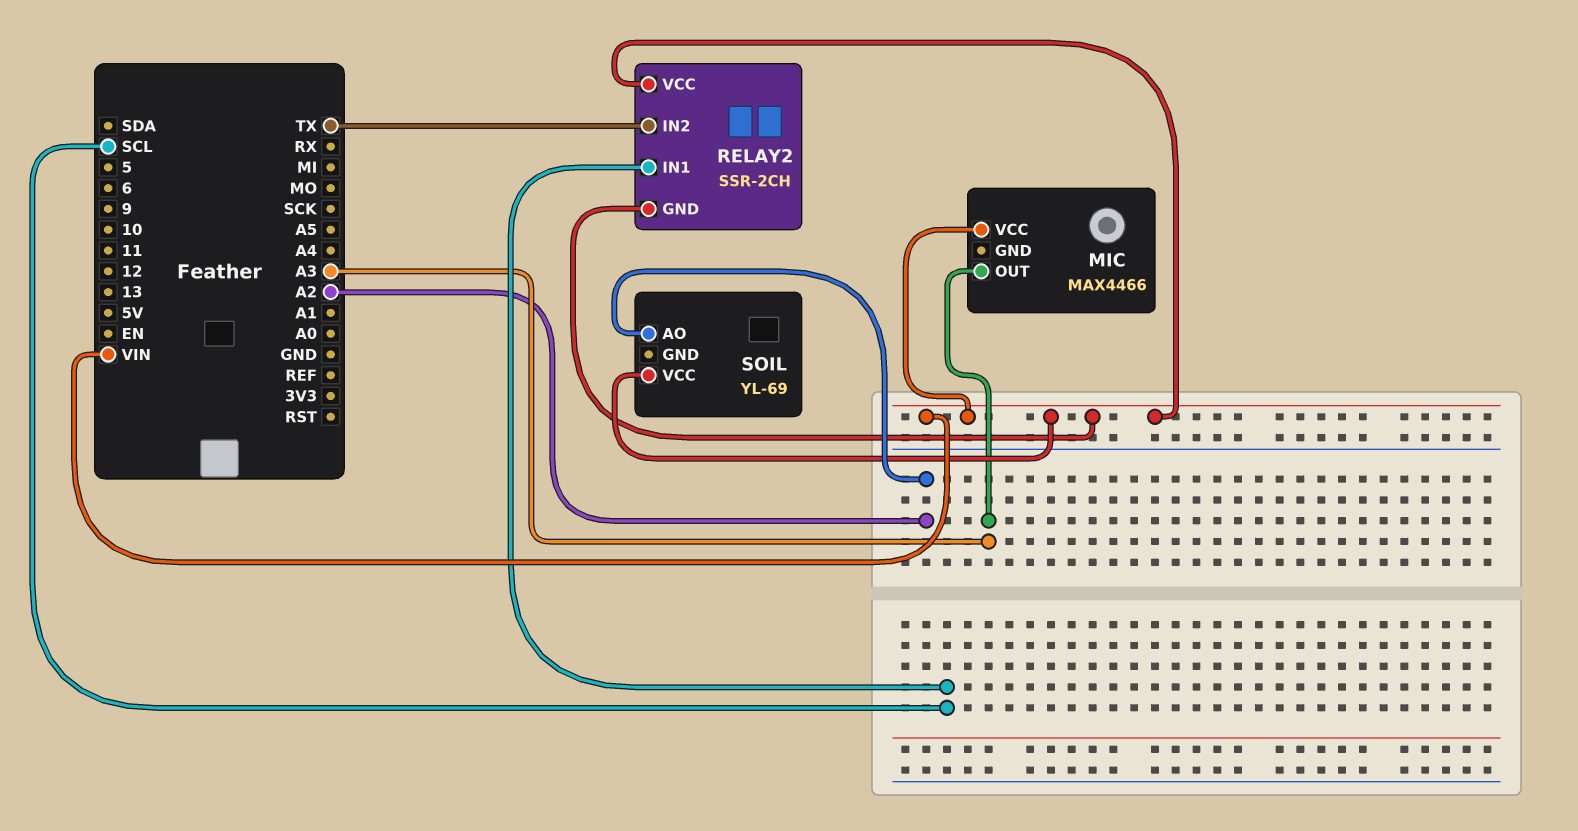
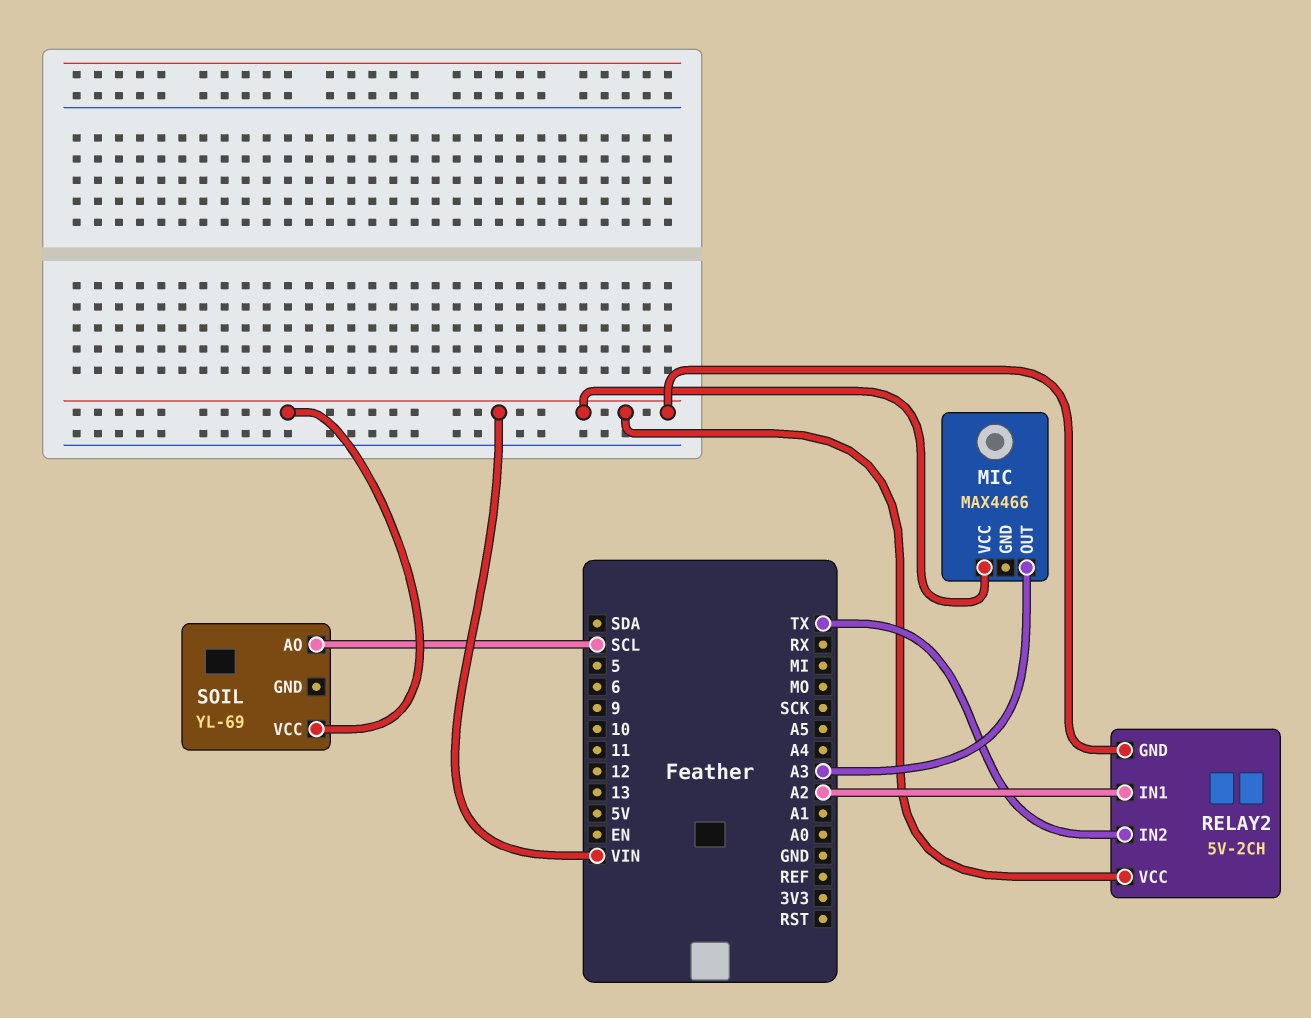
RELAY2: SSR-2CH -> 5V-2CH
RELAY2 pin IN1: SCL -> A2
SOIL pin AO: A2 -> SCL

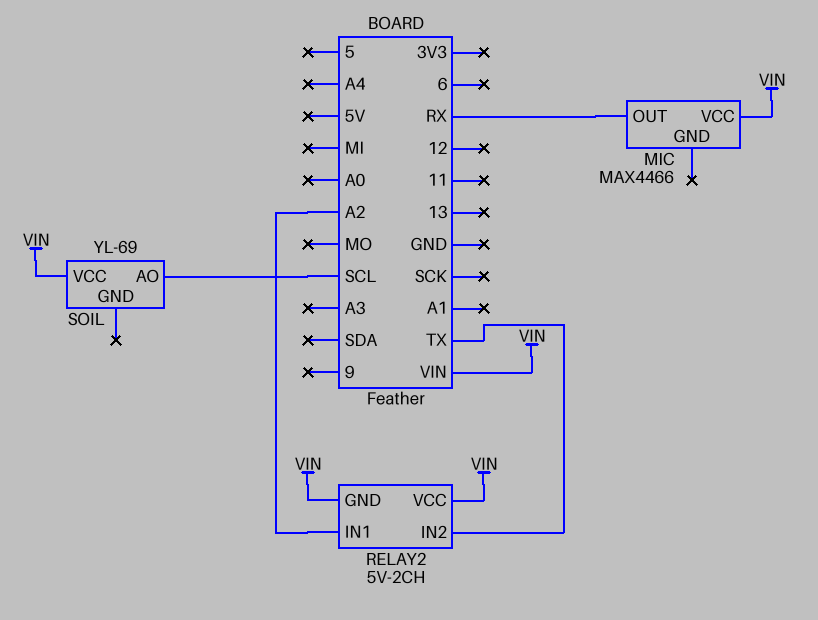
MIC pin OUT: A3 -> RX

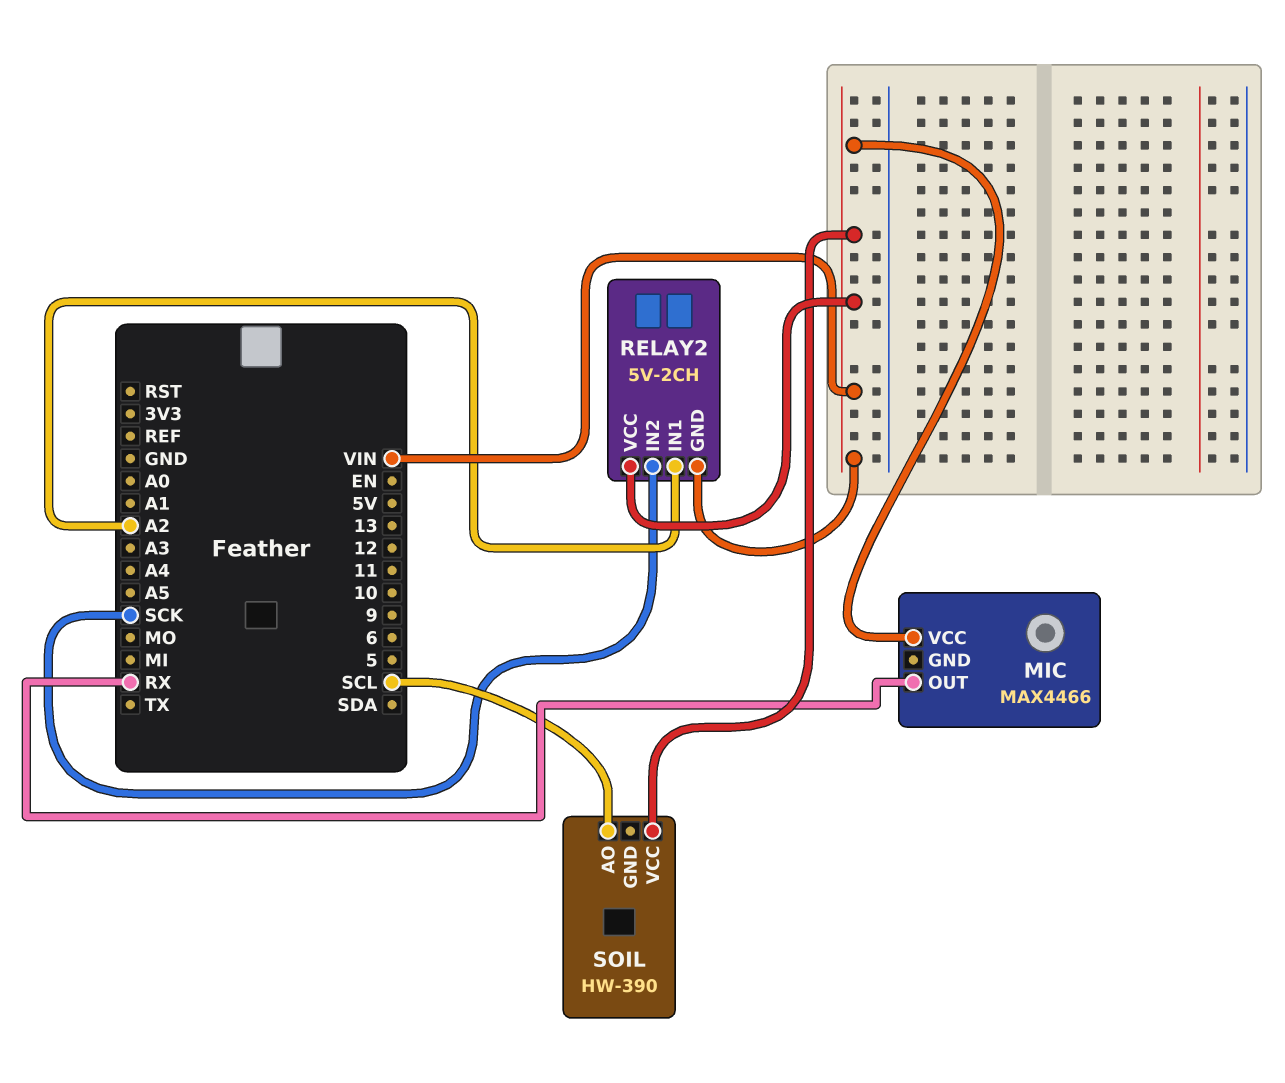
RELAY2 pin IN2: TX -> SCK
SOIL: YL-69 -> HW-390

